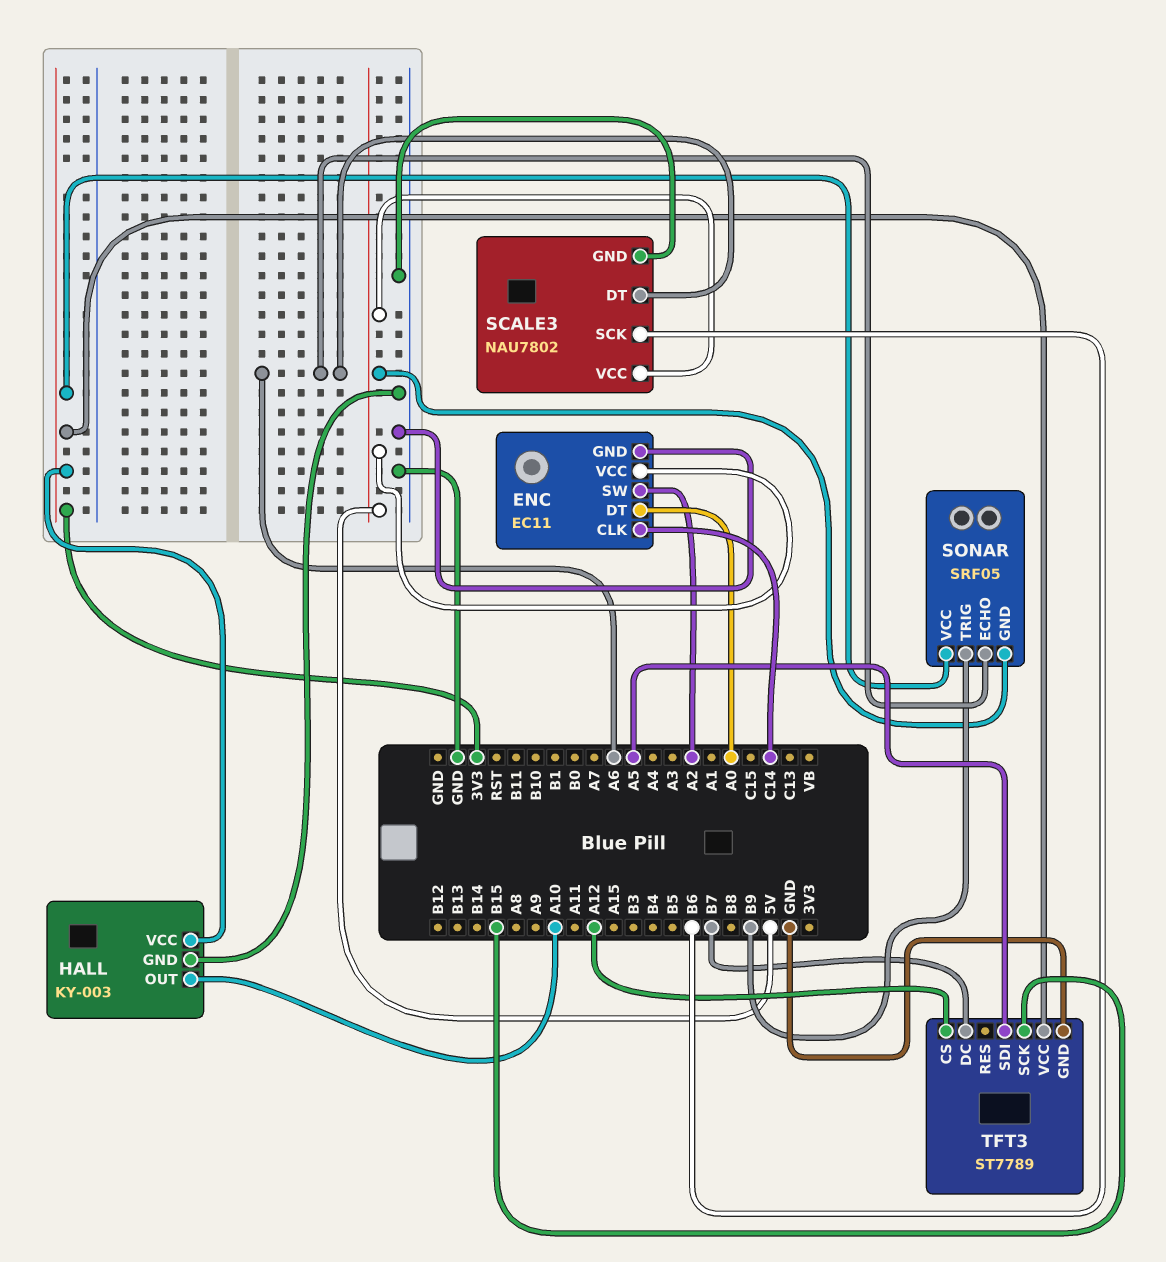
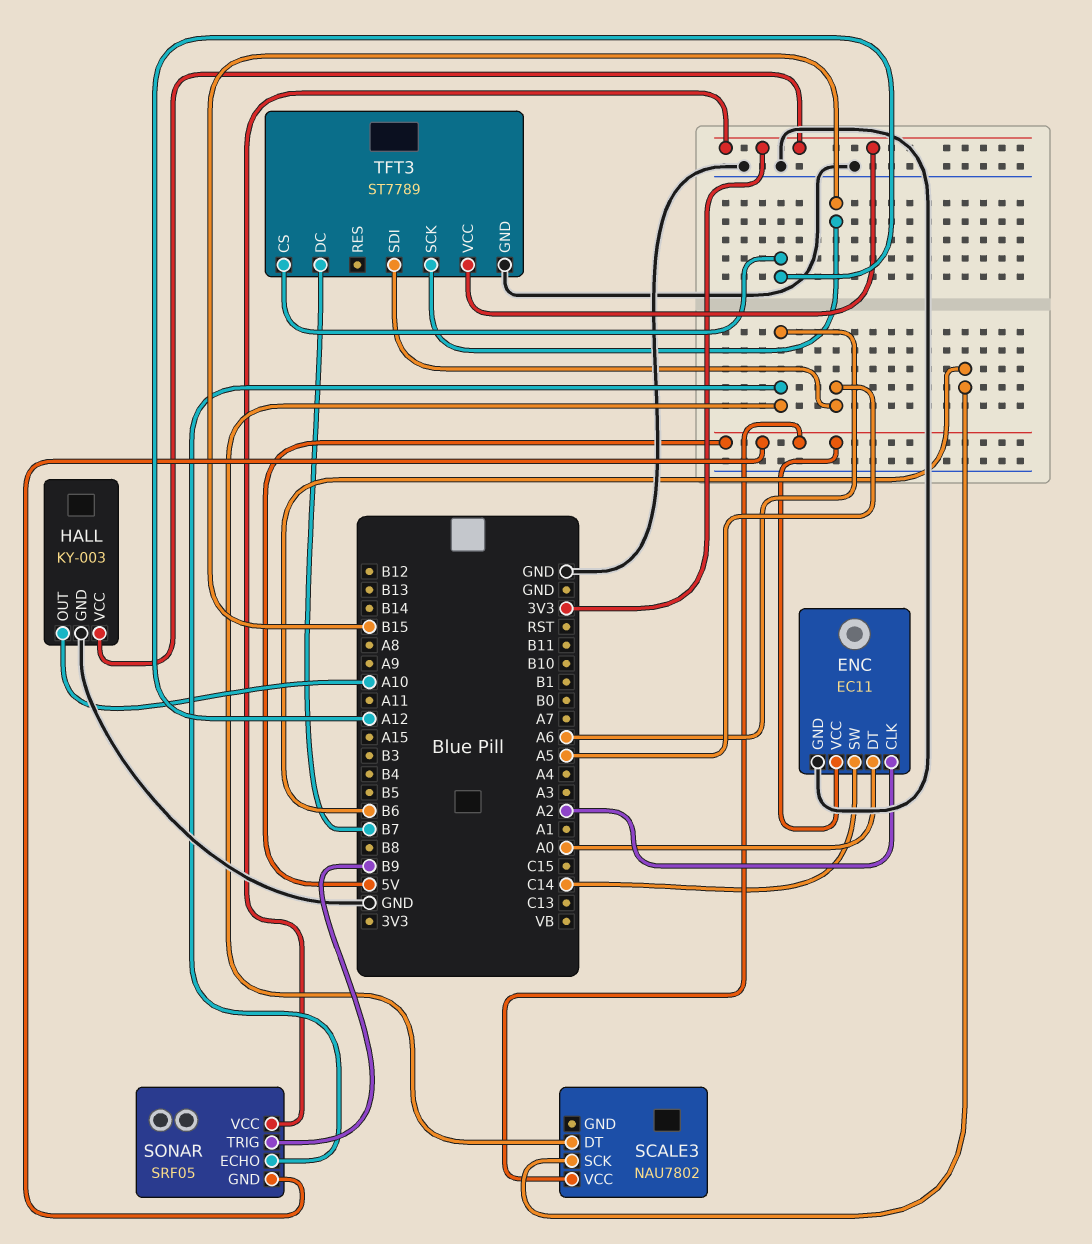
ENC pin CLK: C14 -> A2
ENC pin SW: A2 -> C14
SCALE3 pin GND: GND -> none

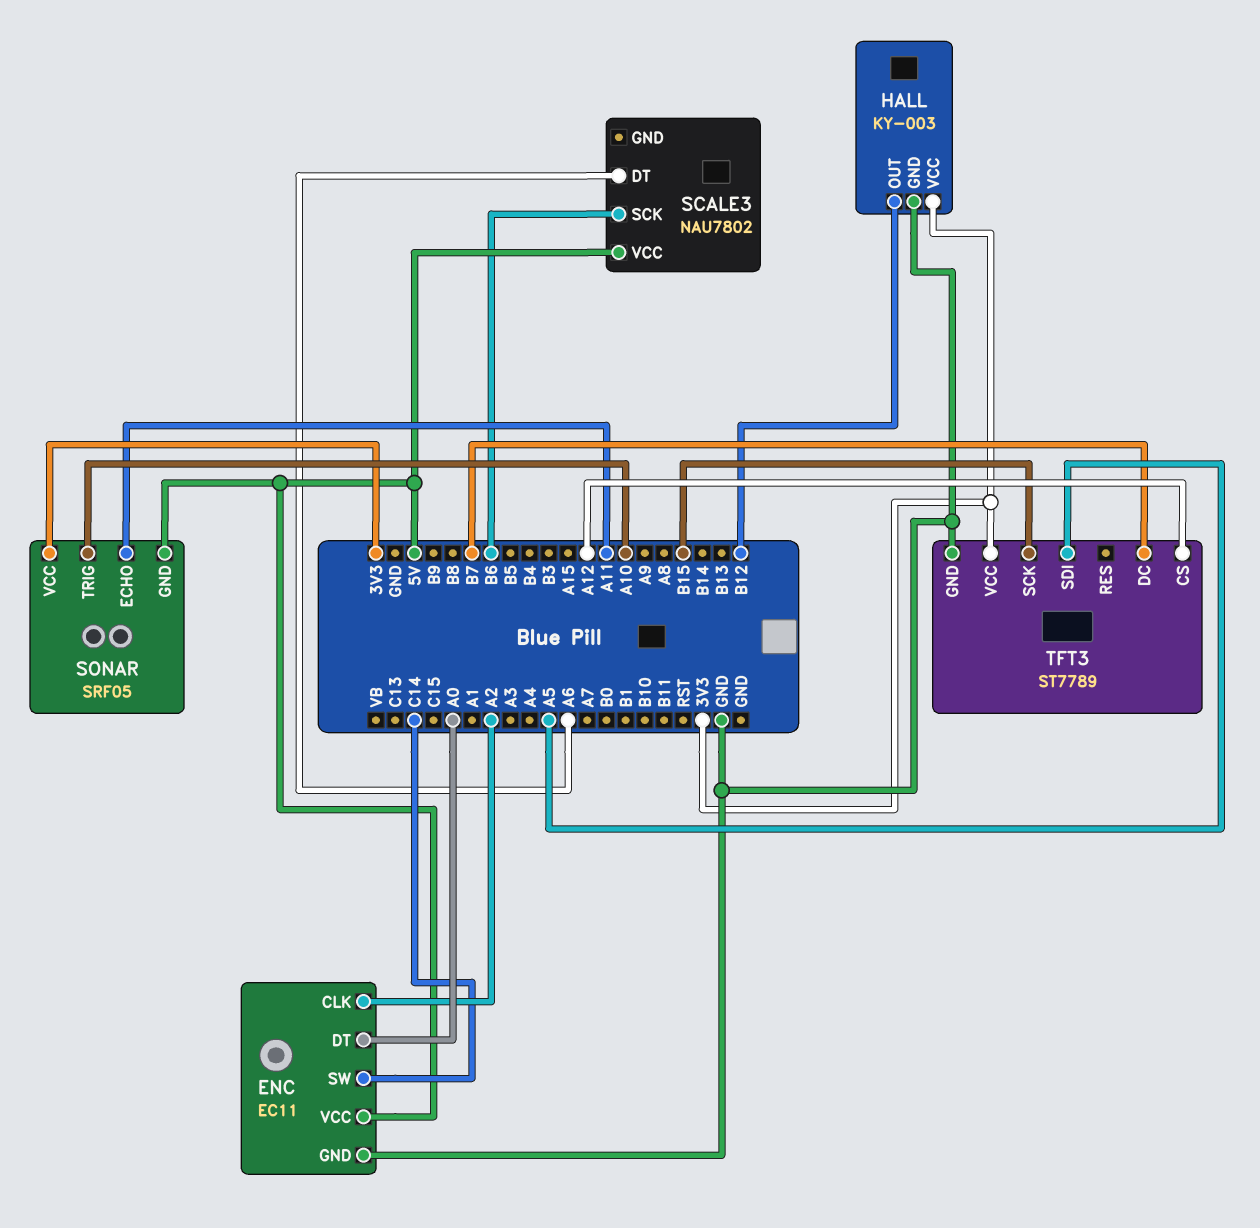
HALL pin OUT: A10 -> B12
SONAR pin ECHO: A6 -> A11
SONAR pin TRIG: B9 -> A10

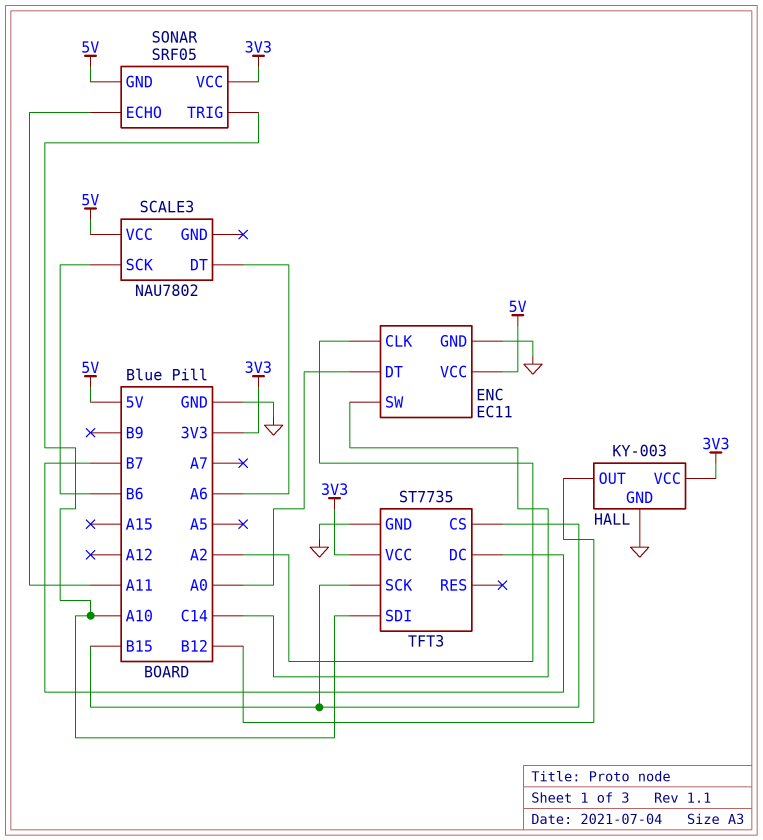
TFT3: ST7789 -> ST7735
TFT3 pin CS: A12 -> B15
TFT3 pin SDI: A5 -> A10

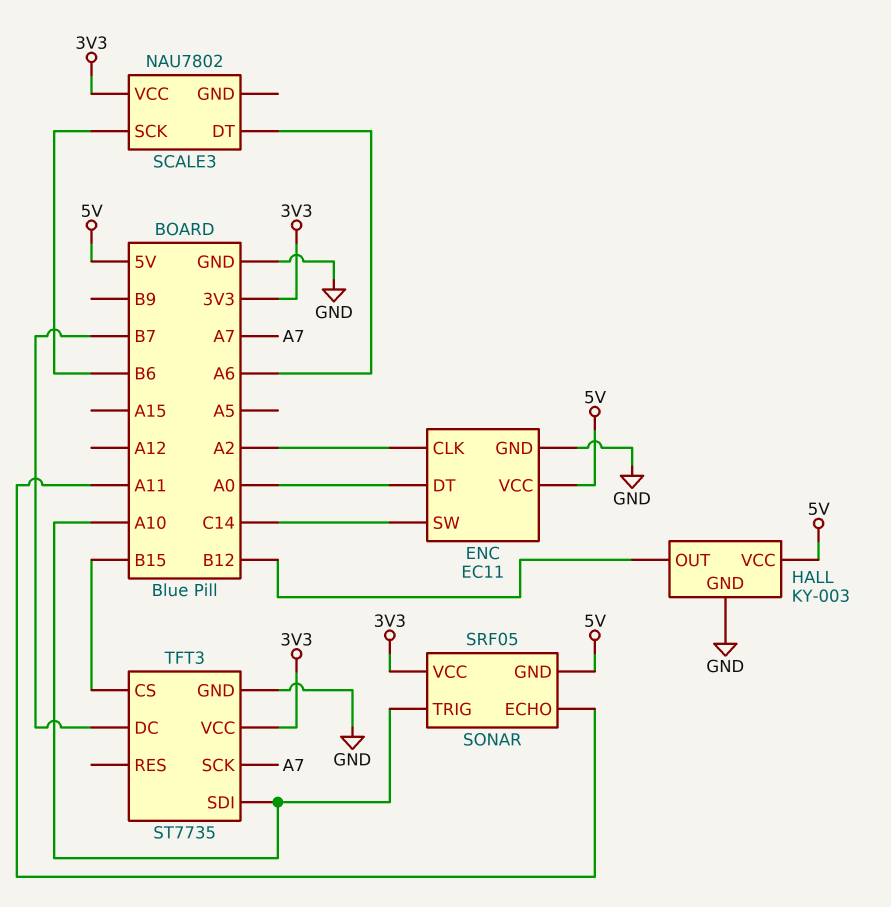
HALL pin VCC: 3V3 -> 5V
SCALE3 pin VCC: 5V -> 3V3
TFT3 pin SCK: B15 -> A7

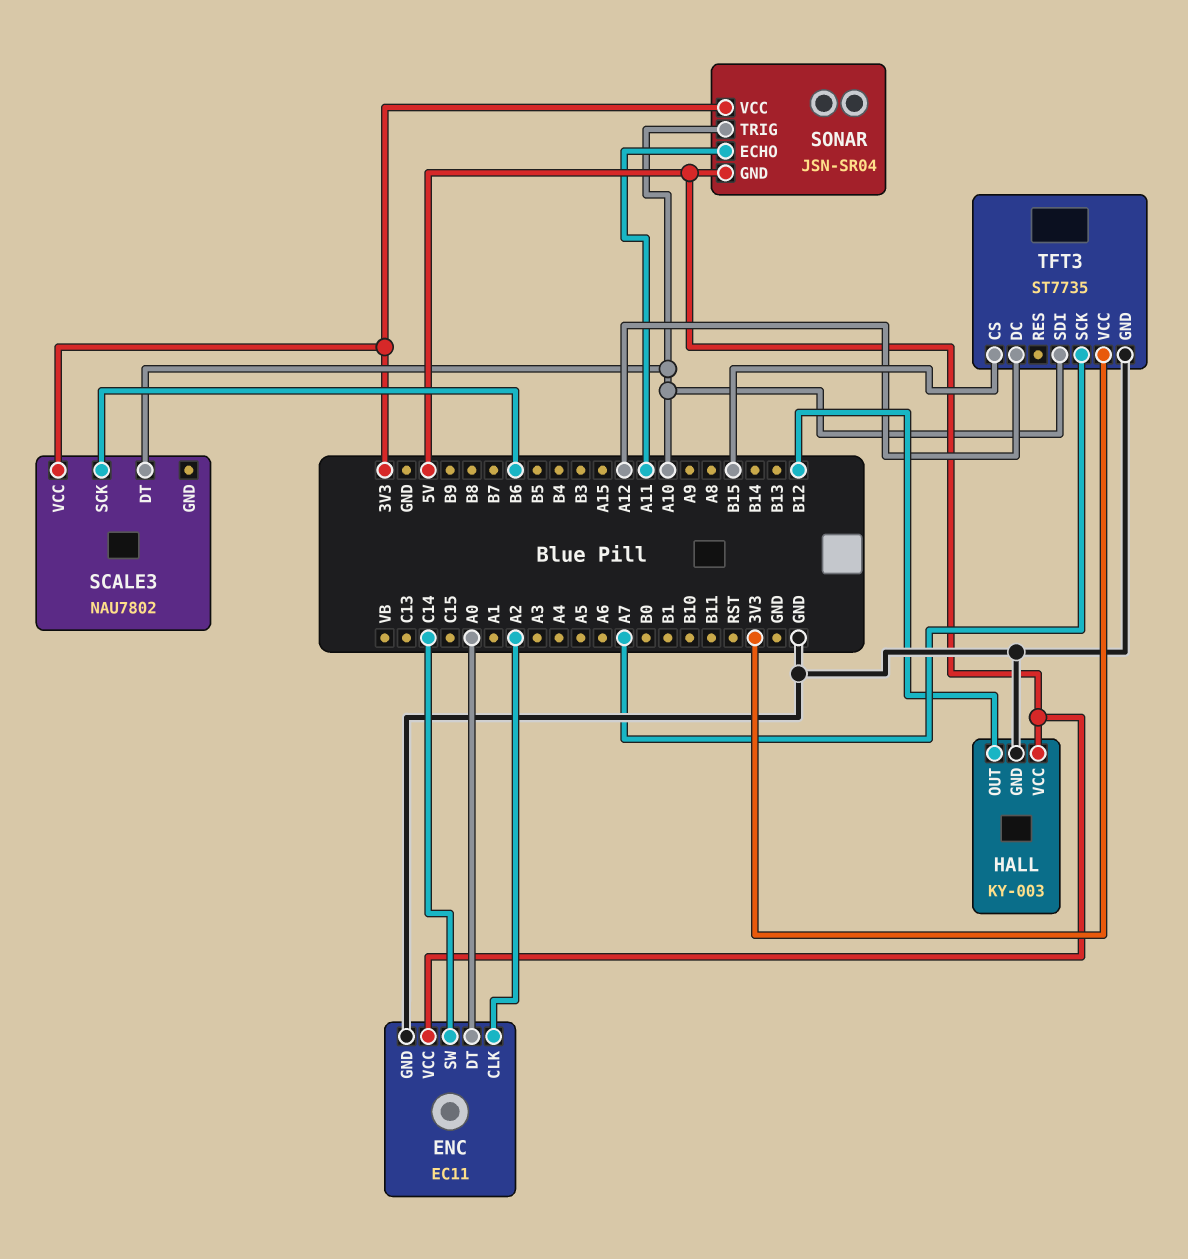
SCALE3 pin DT: A6 -> A10
SONAR: SRF05 -> JSN-SR04
TFT3 pin DC: B7 -> A12

